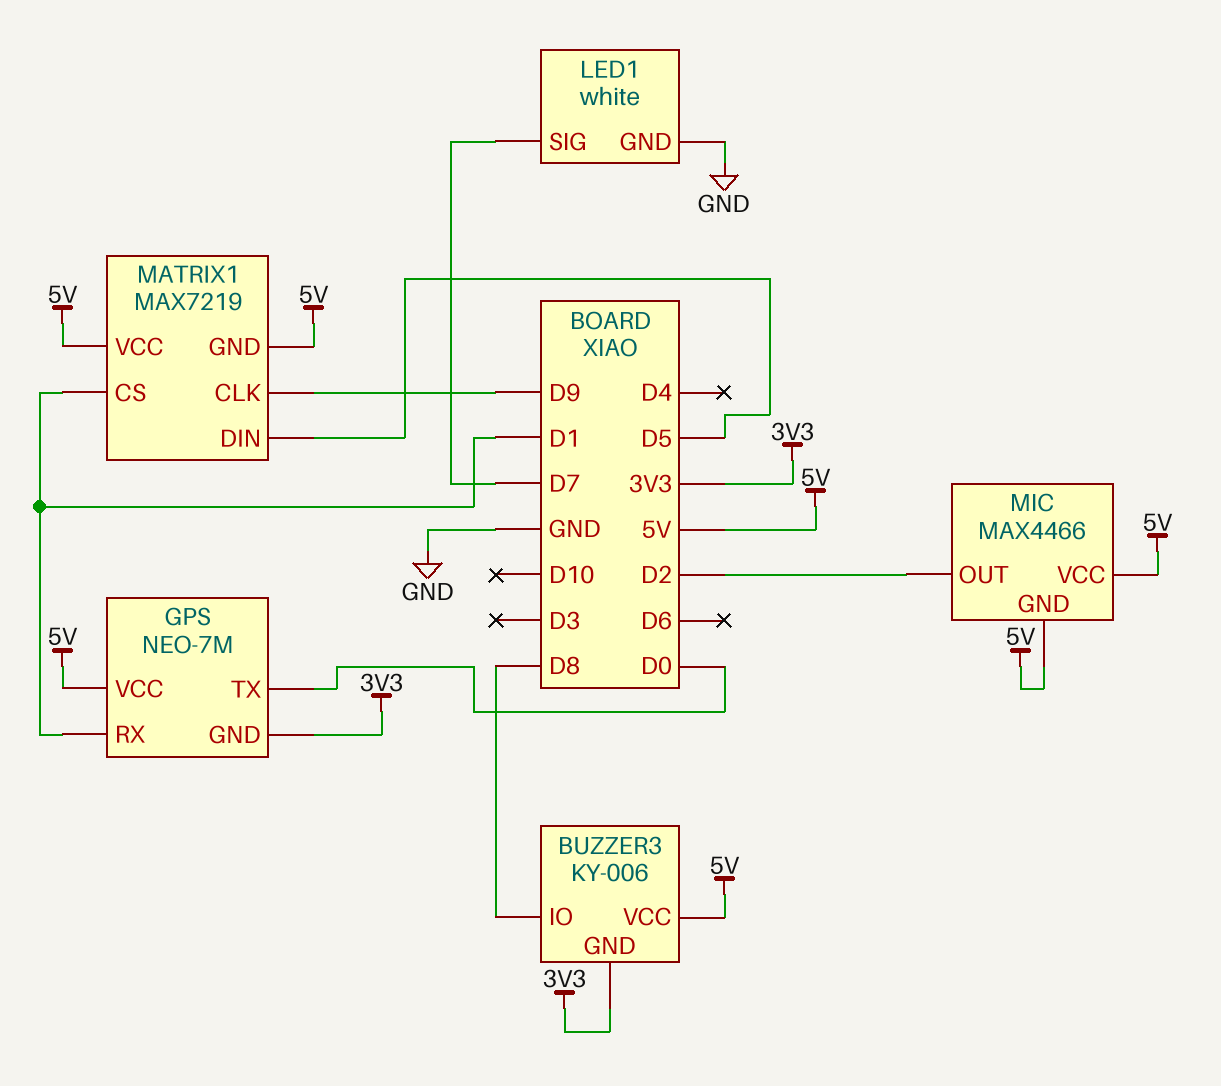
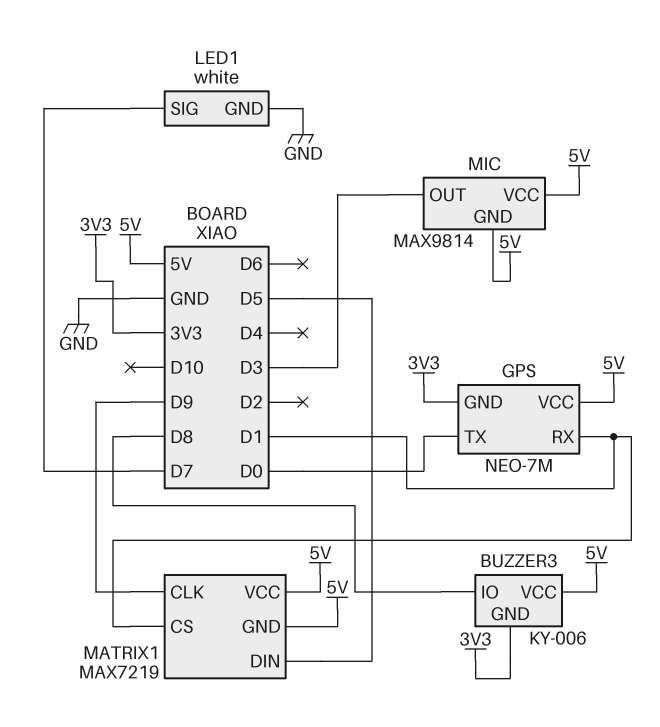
MIC: MAX4466 -> MAX9814
MIC pin OUT: D2 -> D3

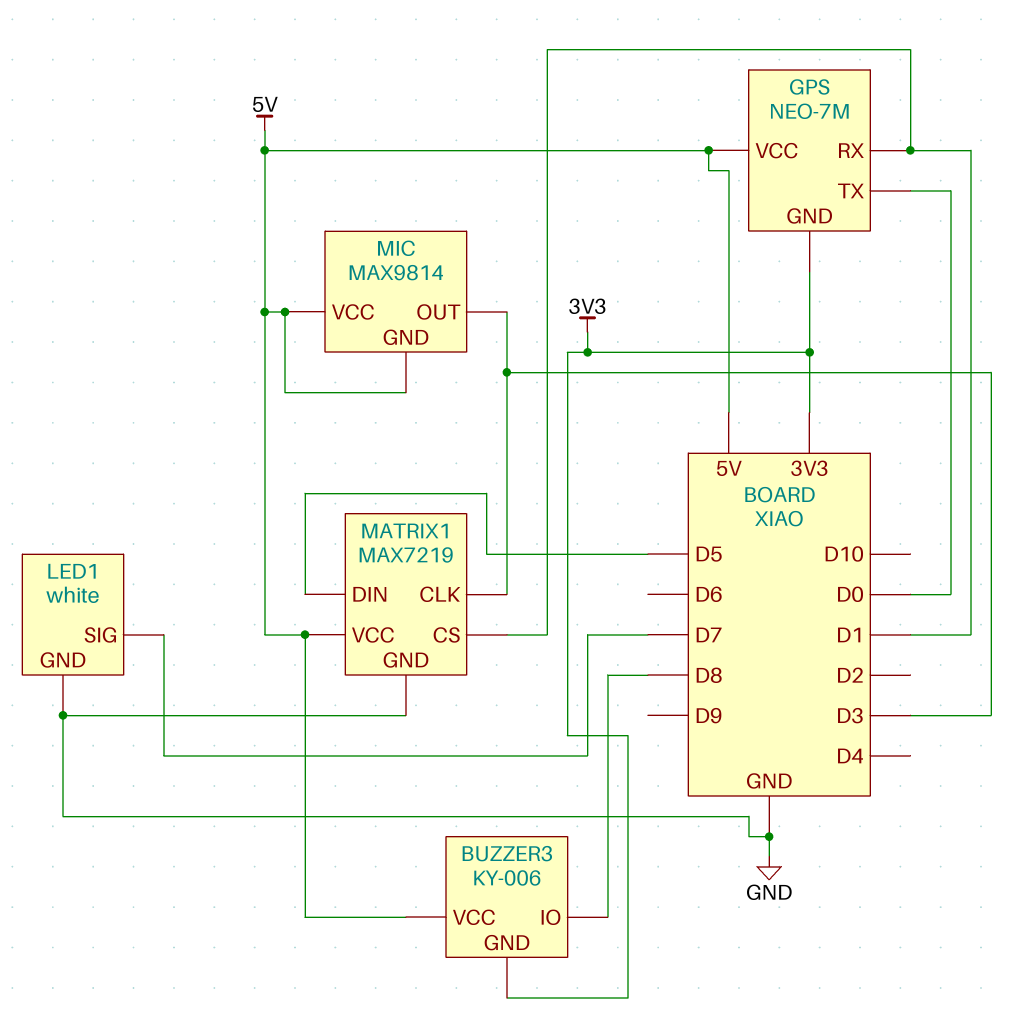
MATRIX1 pin CLK: D9 -> D3
MATRIX1 pin GND: 5V -> GND

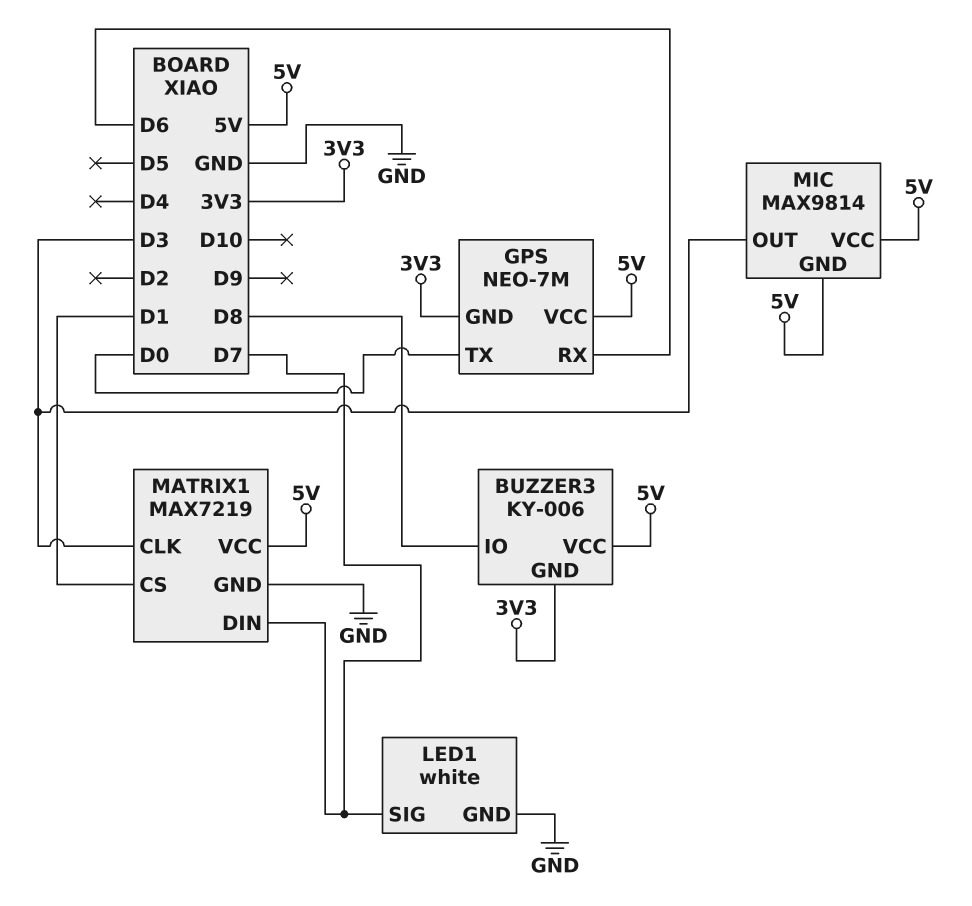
GPS pin RX: D1 -> D6
MATRIX1 pin DIN: D5 -> D7

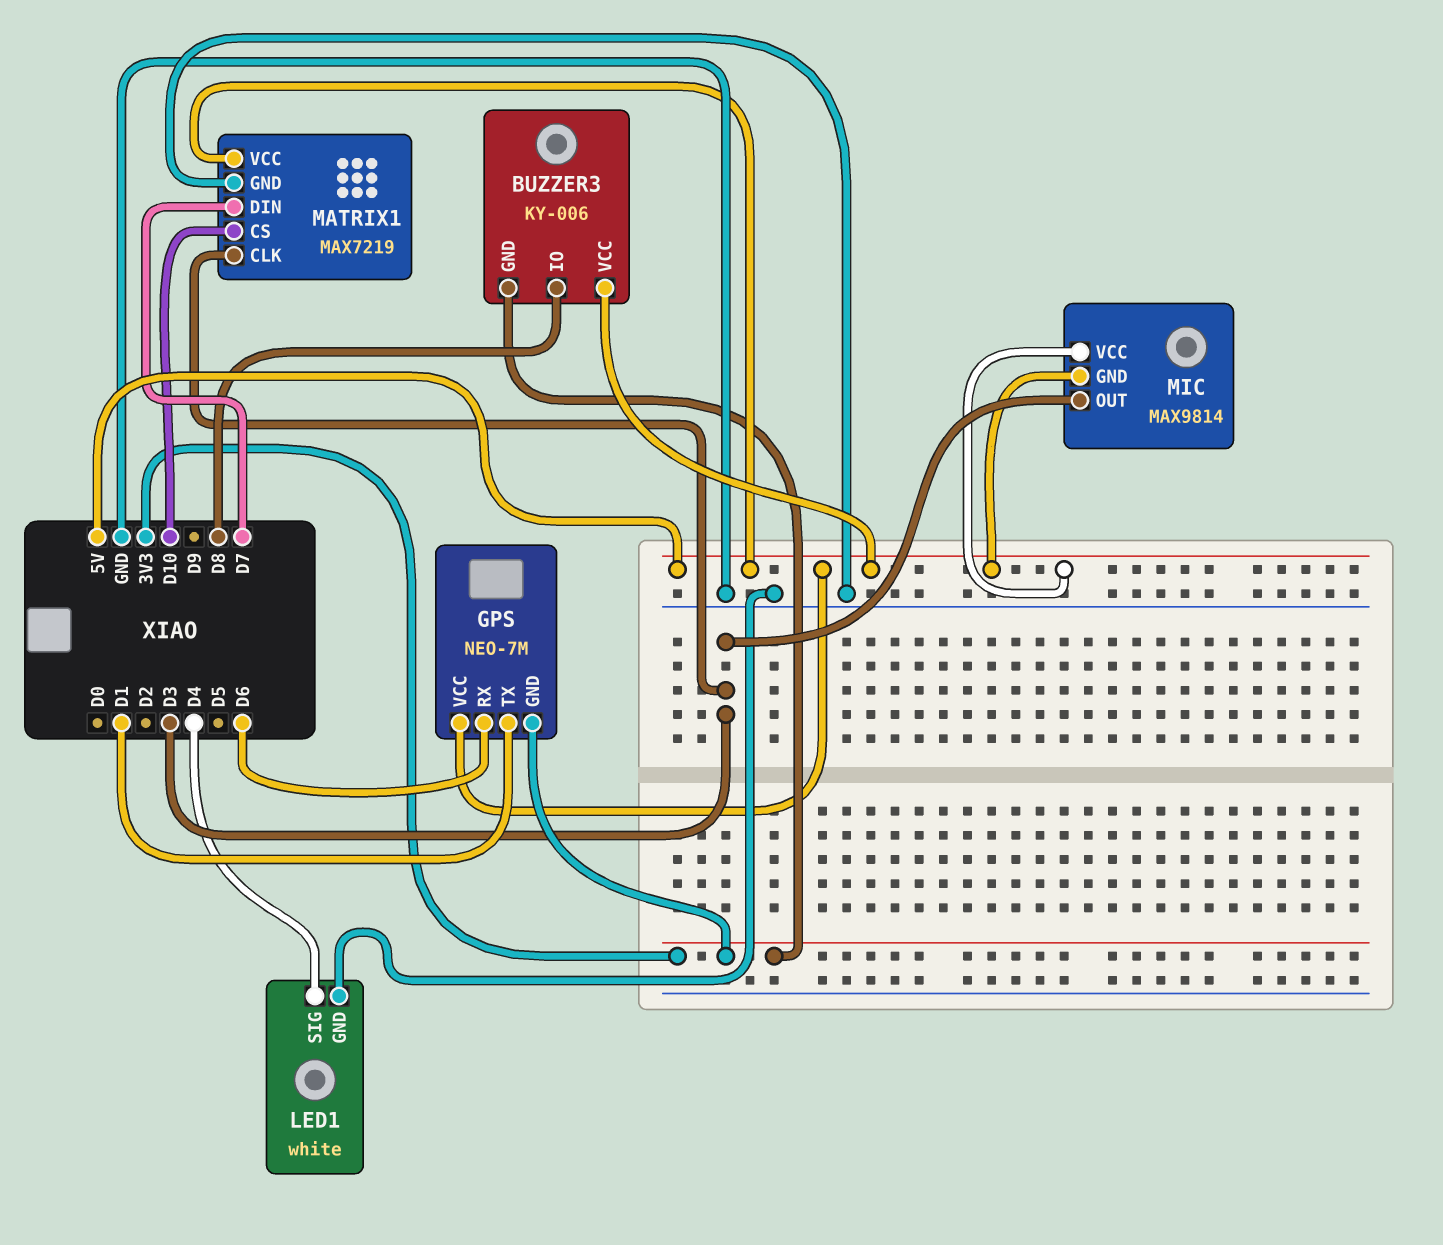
GPS pin TX: D0 -> D1
LED1 pin SIG: D7 -> D4
MATRIX1 pin CS: D1 -> D10

